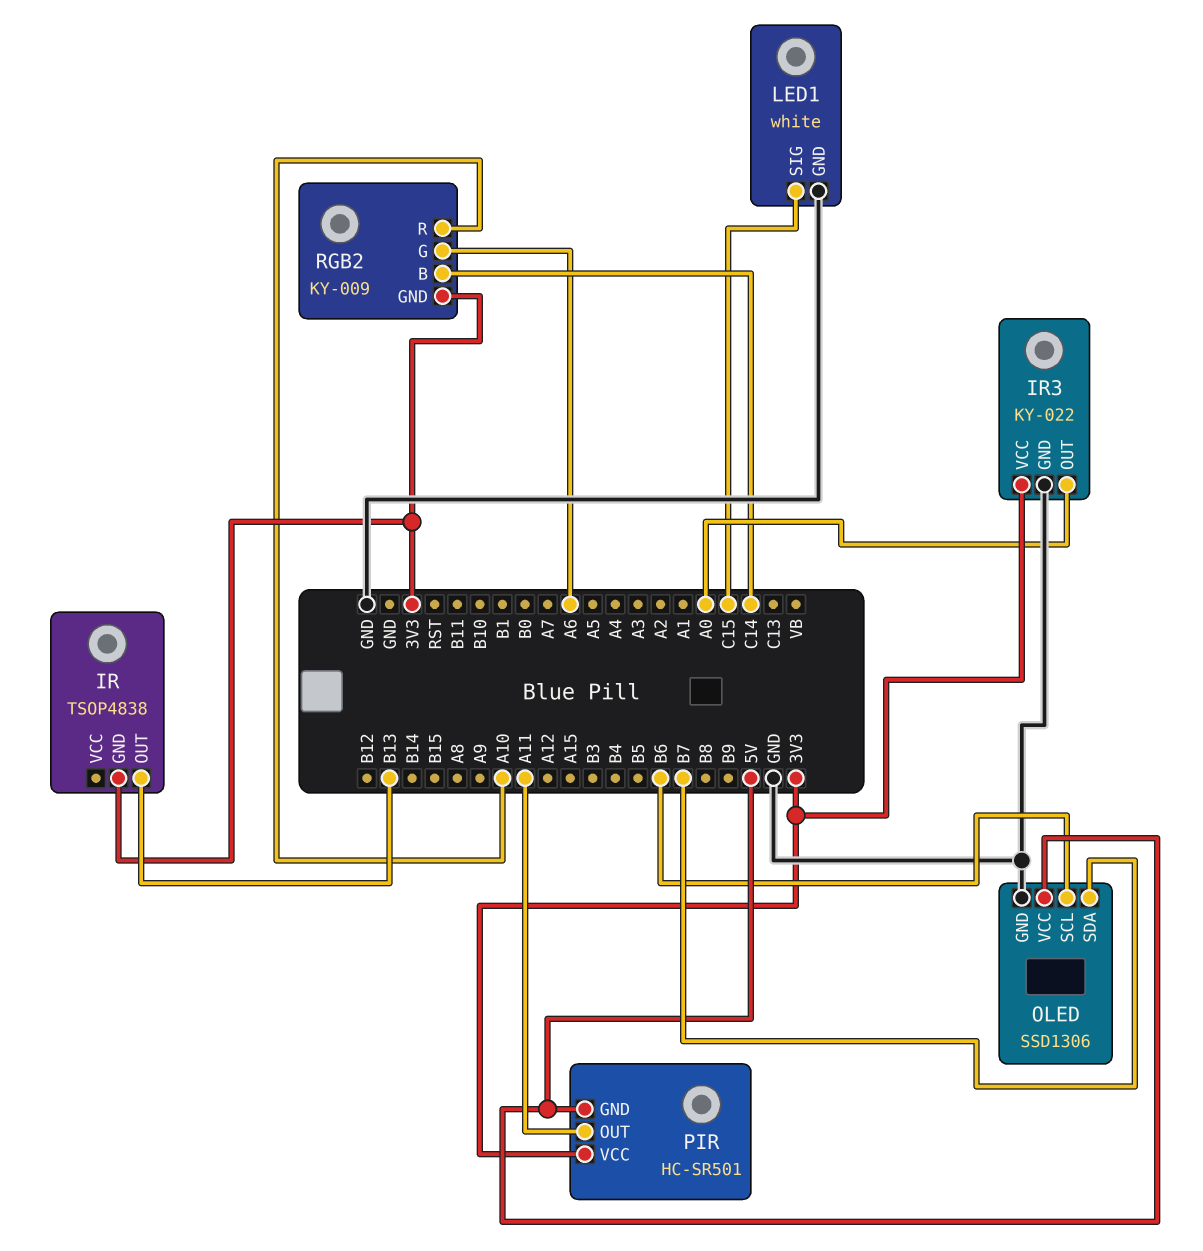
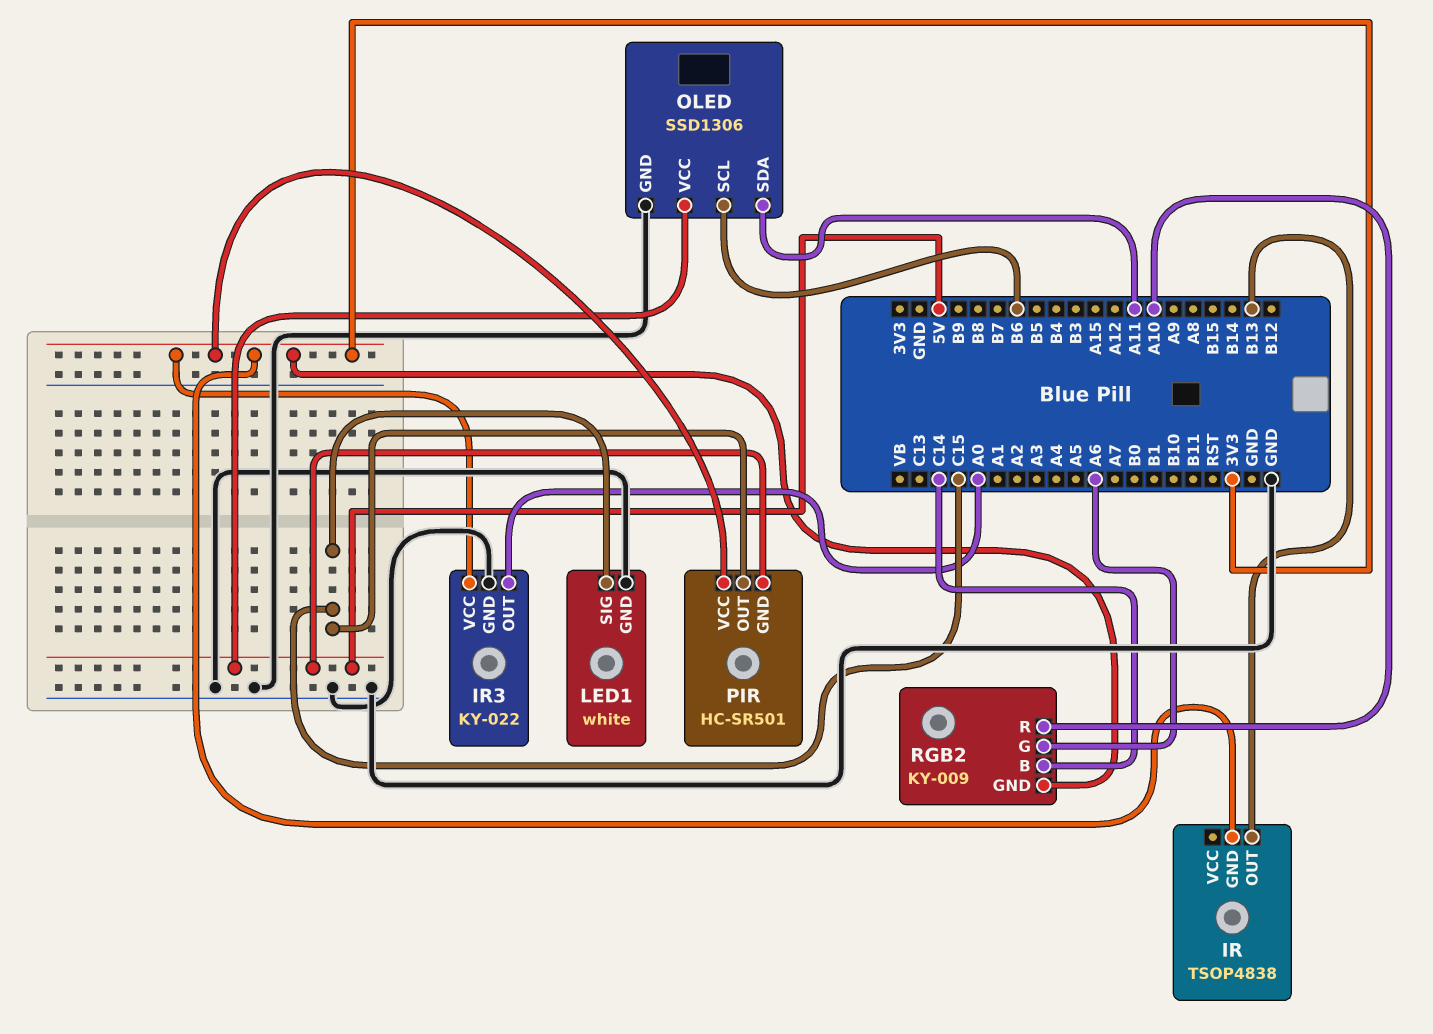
OLED pin SDA: B7 -> A11
PIR pin OUT: A11 -> C15

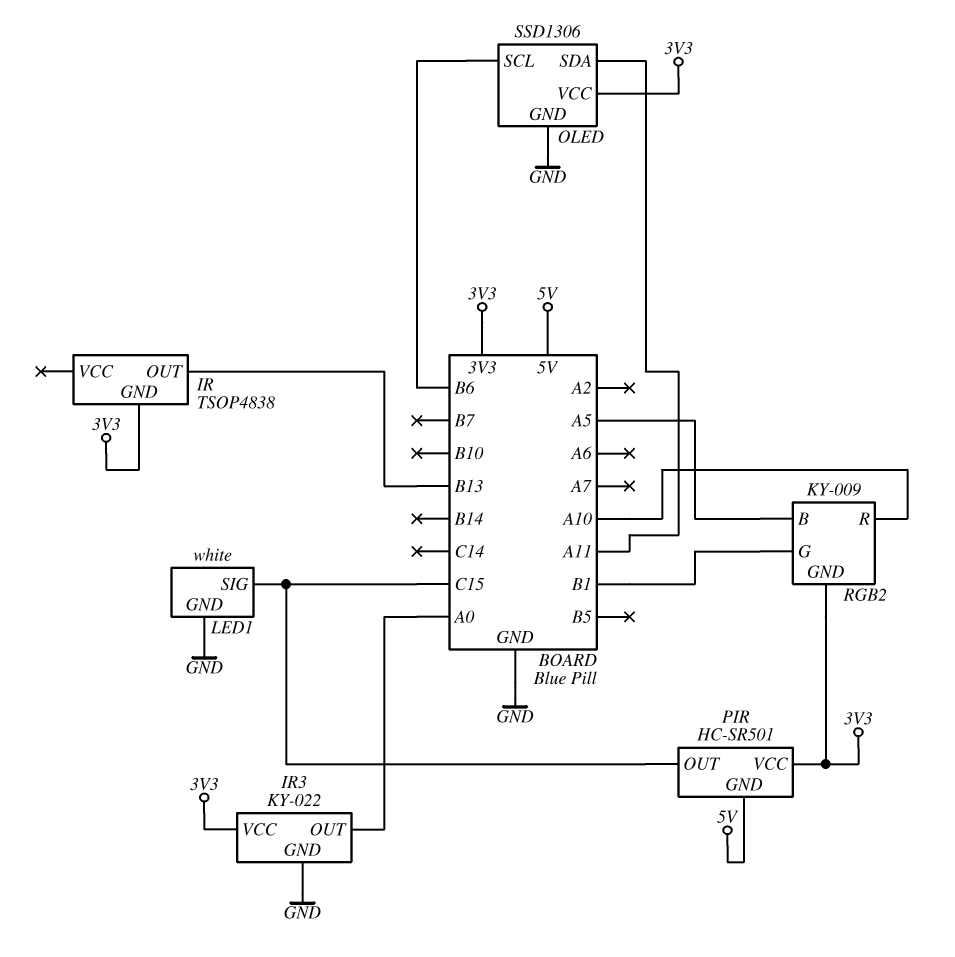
OLED pin VCC: 5V -> 3V3
RGB2 pin B: C14 -> A5
RGB2 pin G: A6 -> B1

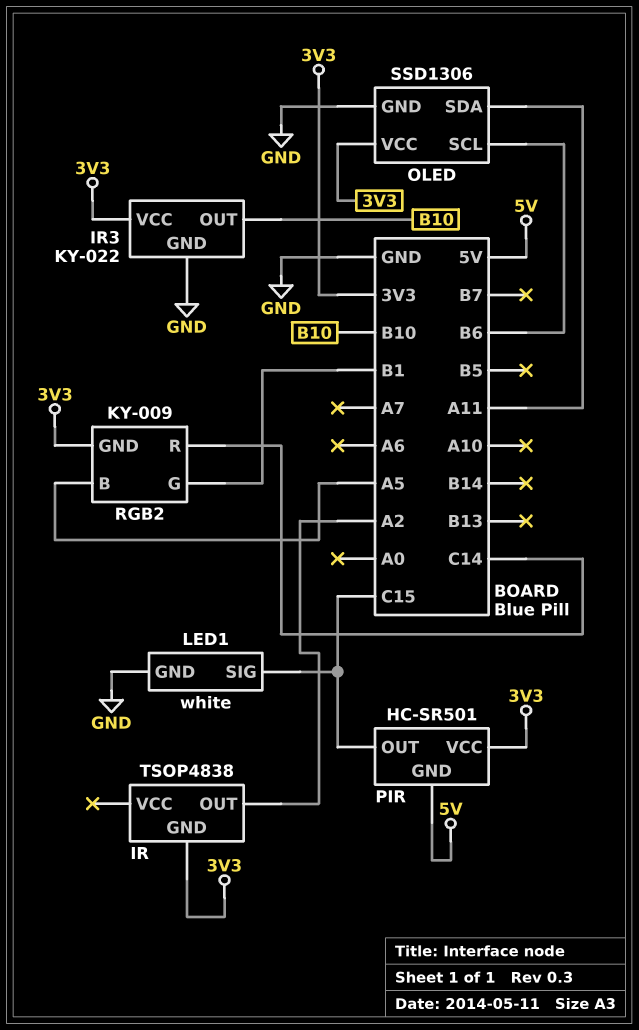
IR pin OUT: B13 -> A2
IR3 pin OUT: A0 -> B10
RGB2 pin R: A10 -> C14

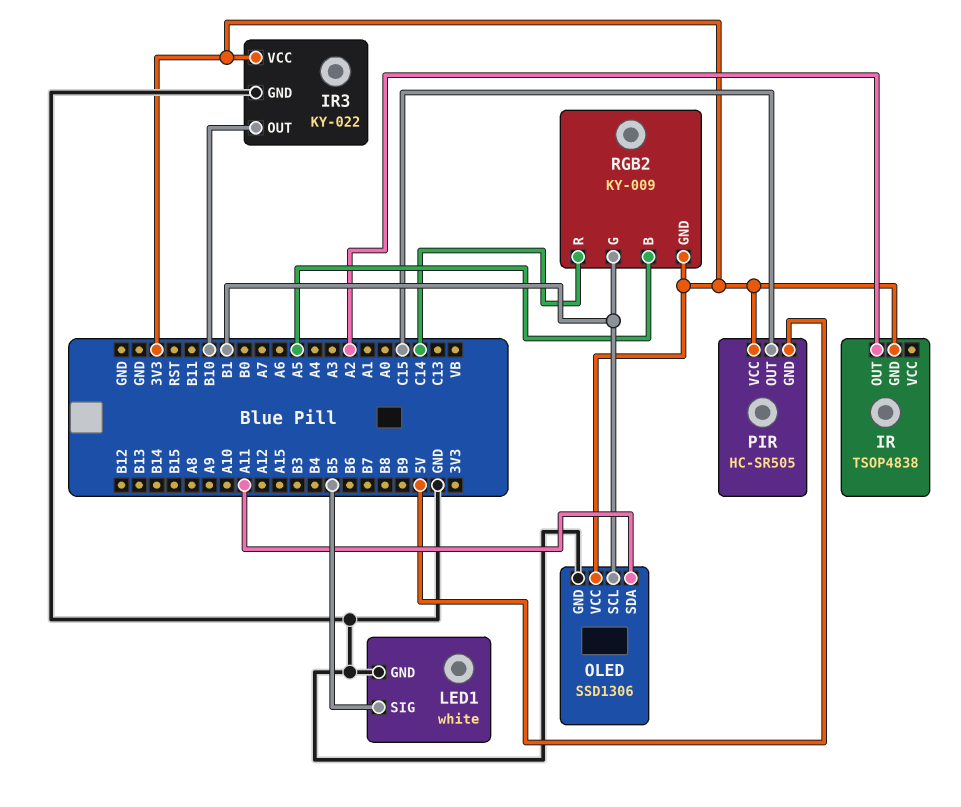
LED1 pin SIG: C15 -> B5
OLED pin SCL: B6 -> B1
PIR: HC-SR501 -> HC-SR505

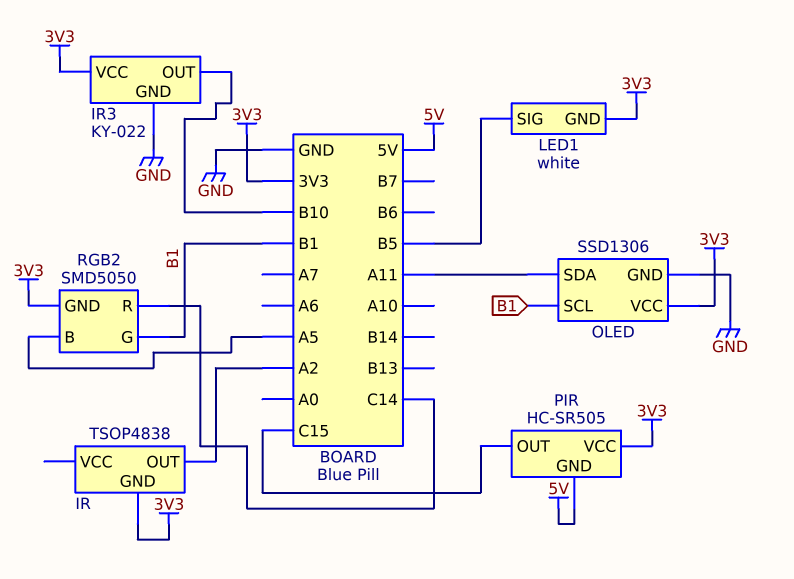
LED1 pin GND: GND -> 3V3
RGB2: KY-009 -> SMD5050

